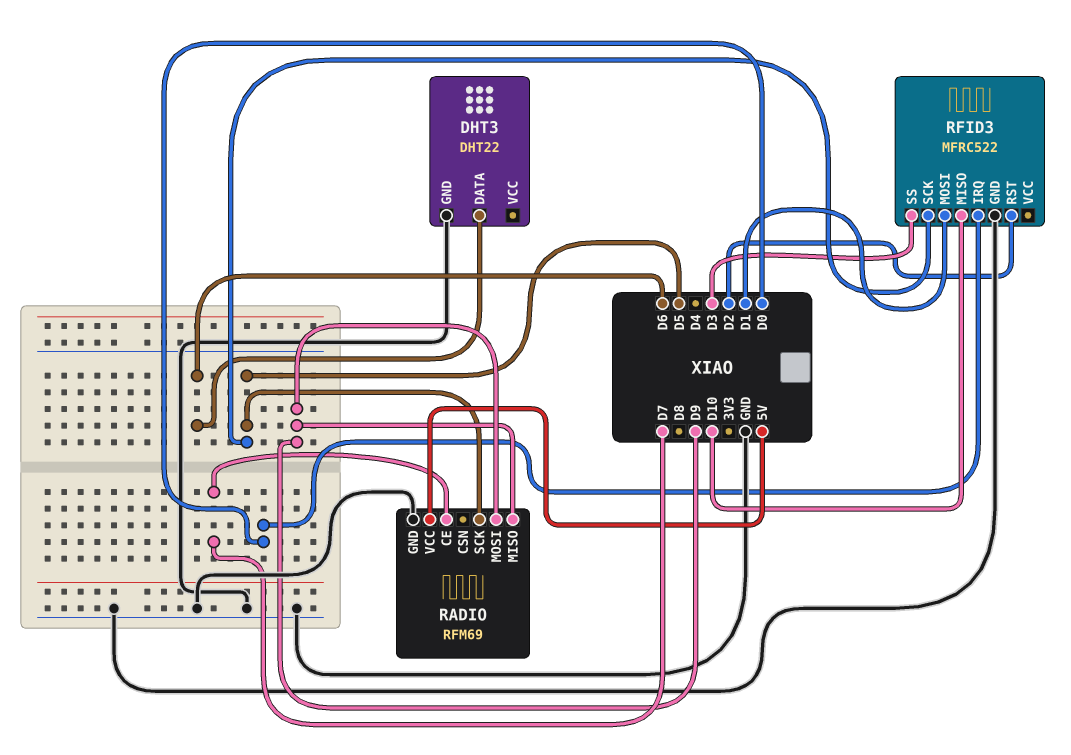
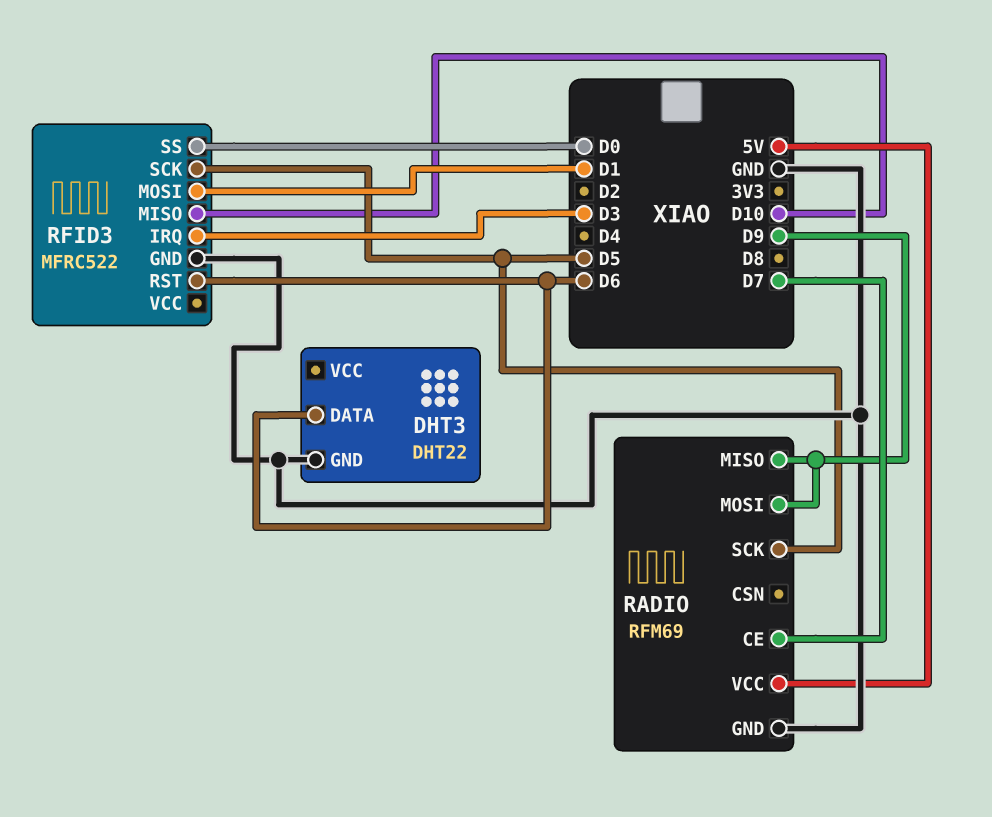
RFID3 pin IRQ: D0 -> D3
RFID3 pin RST: D2 -> D6
RFID3 pin SS: D3 -> D0

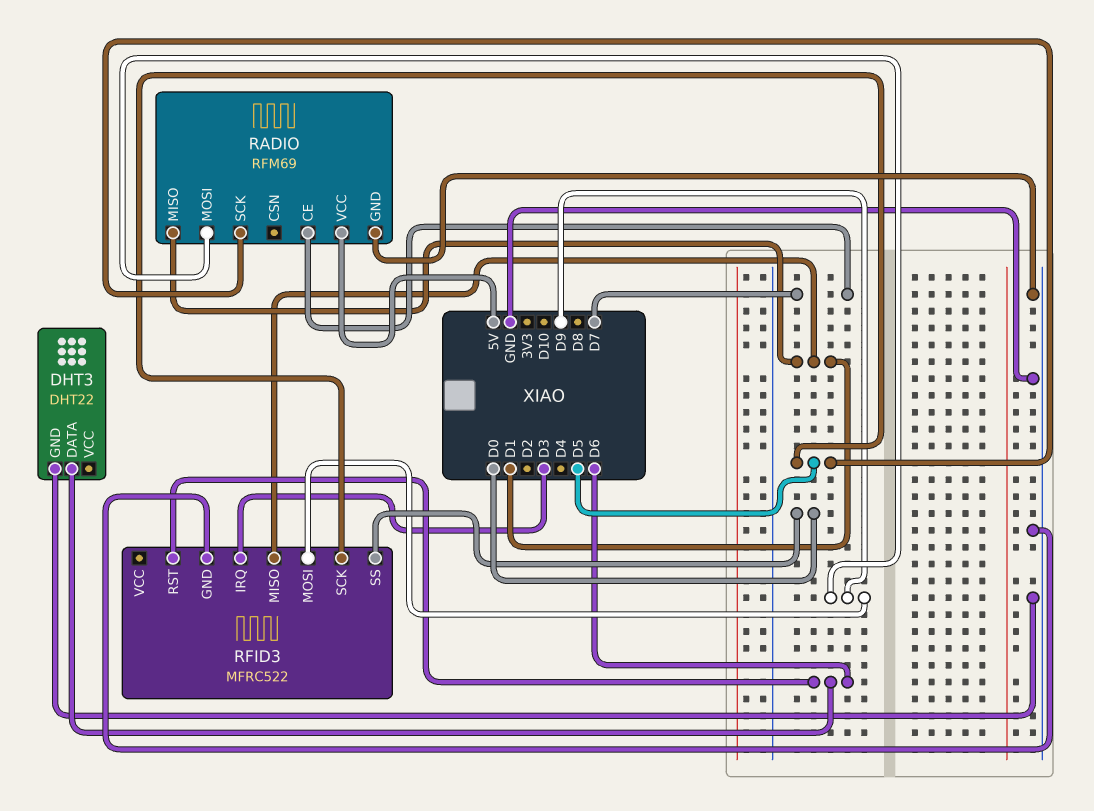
RADIO pin MISO: D9 -> D1
RFID3 pin MISO: D10 -> D1
RFID3 pin MOSI: D1 -> D9

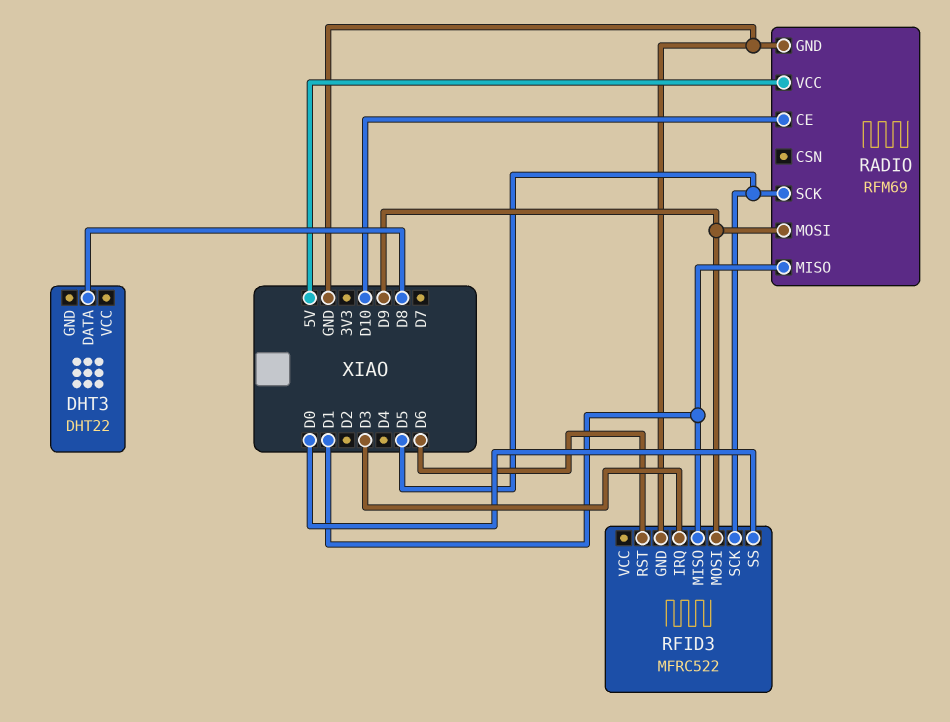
DHT3 pin DATA: D6 -> D8
DHT3 pin GND: GND -> none
RADIO pin CE: D7 -> D10

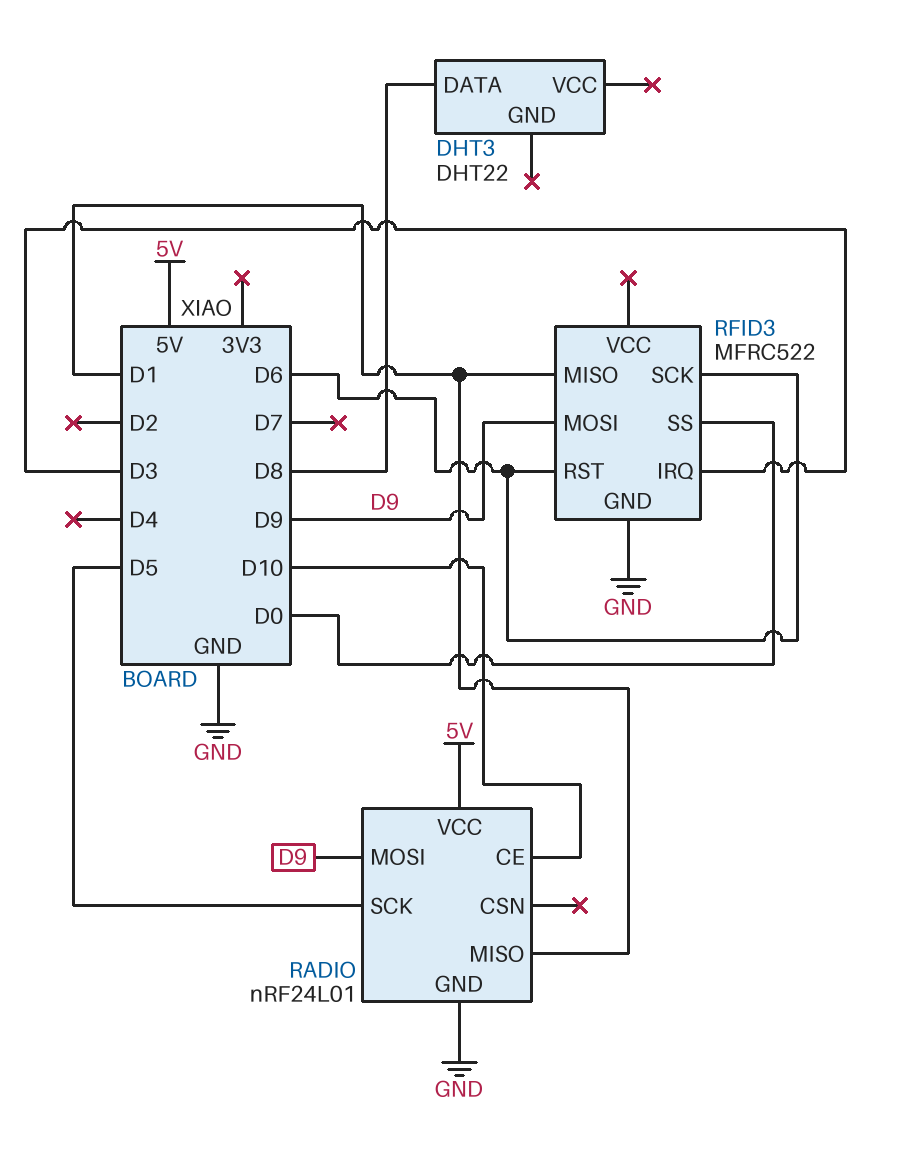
RADIO: RFM69 -> nRF24L01
RFID3 pin SCK: D5 -> D6

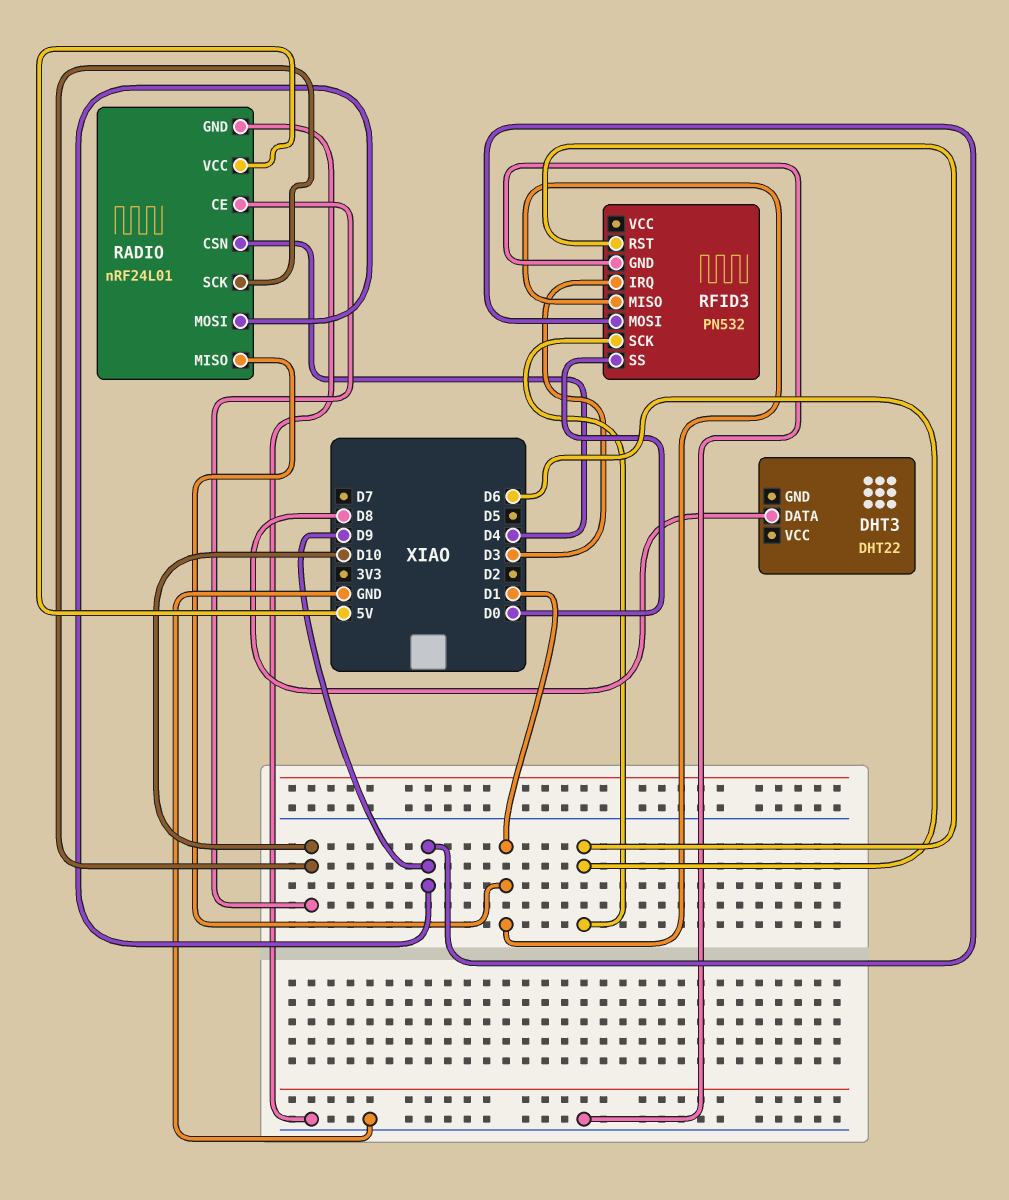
RADIO pin CSN: none -> D4
RADIO pin SCK: D5 -> D10
RFID3: MFRC522 -> PN532

